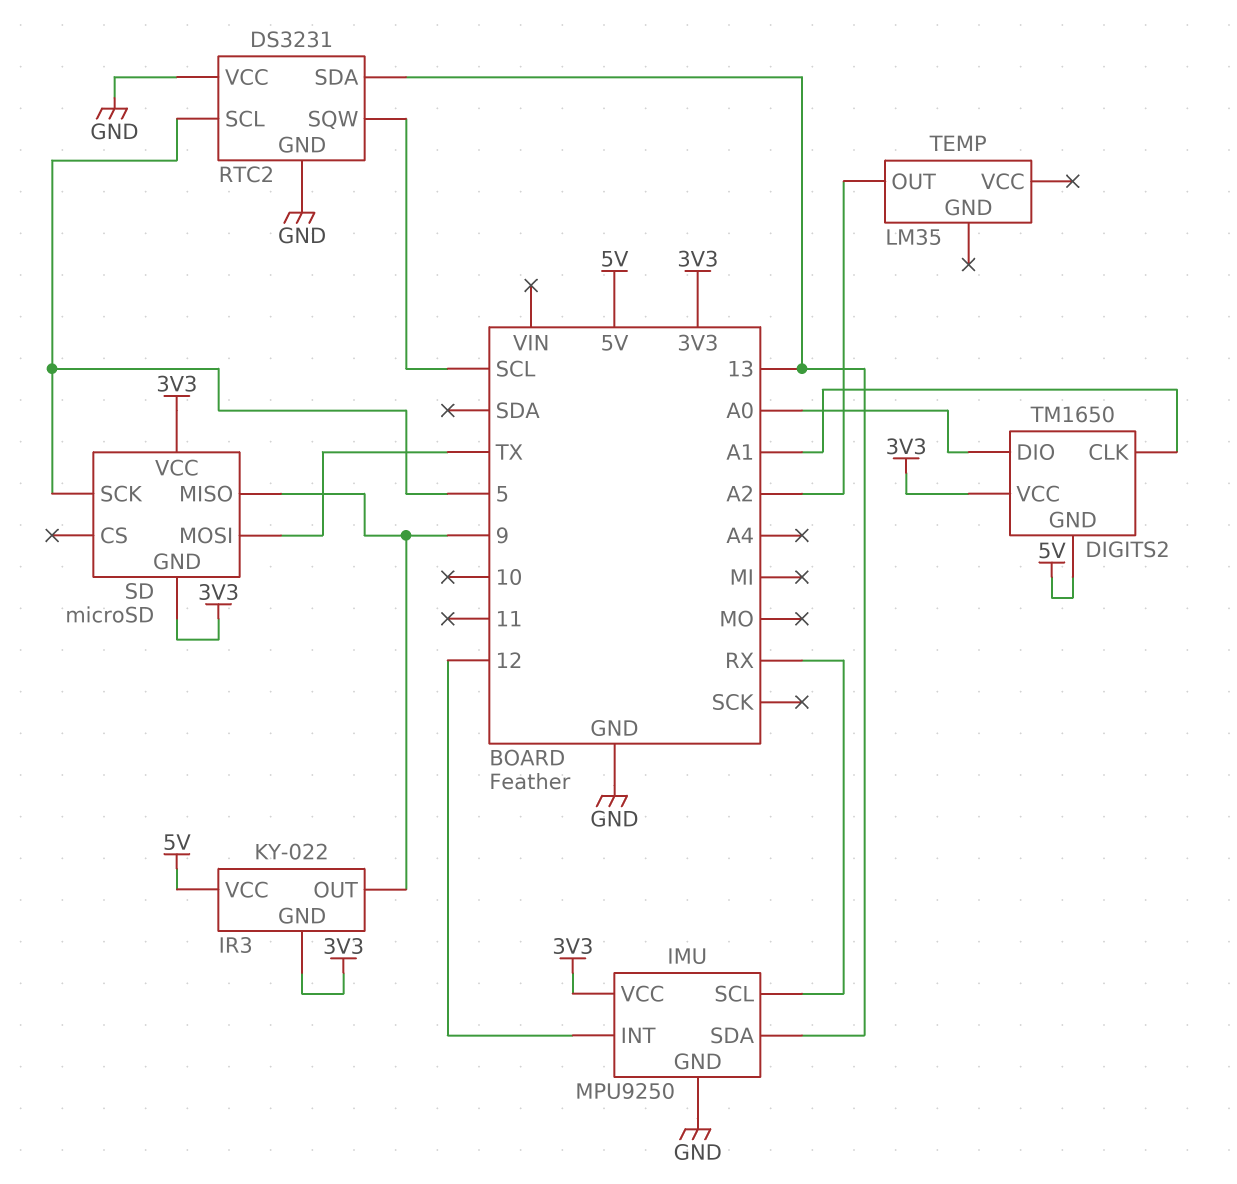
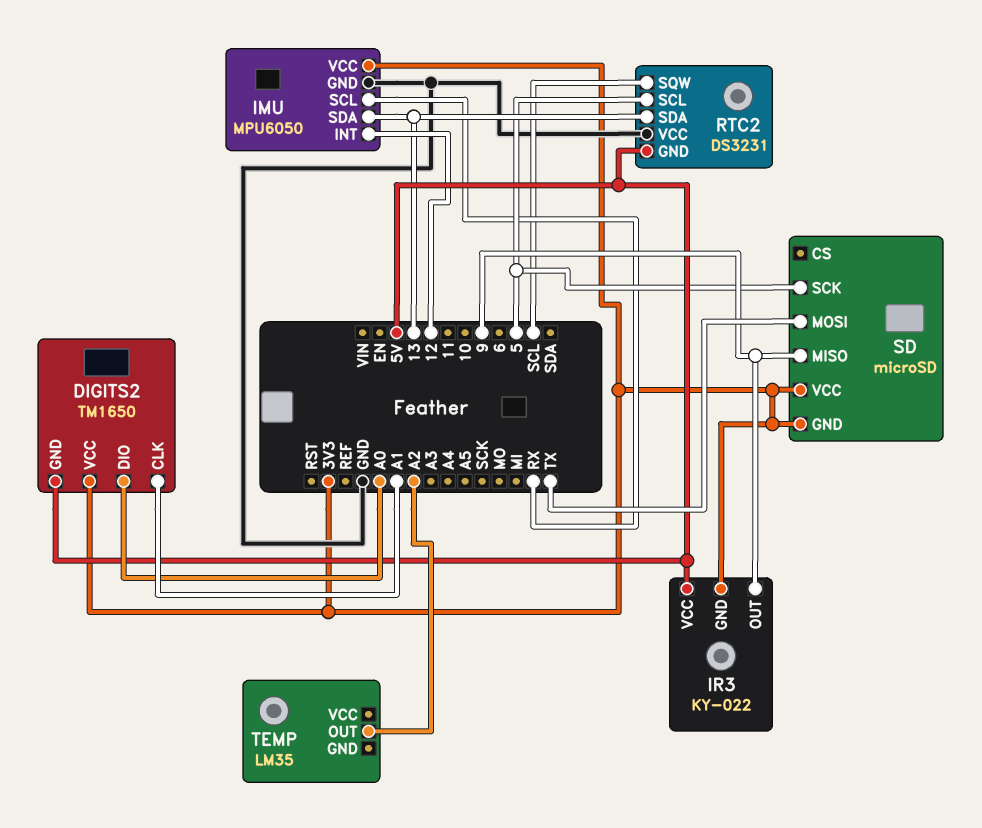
IMU: MPU9250 -> MPU6050
RTC2 pin GND: GND -> 5V

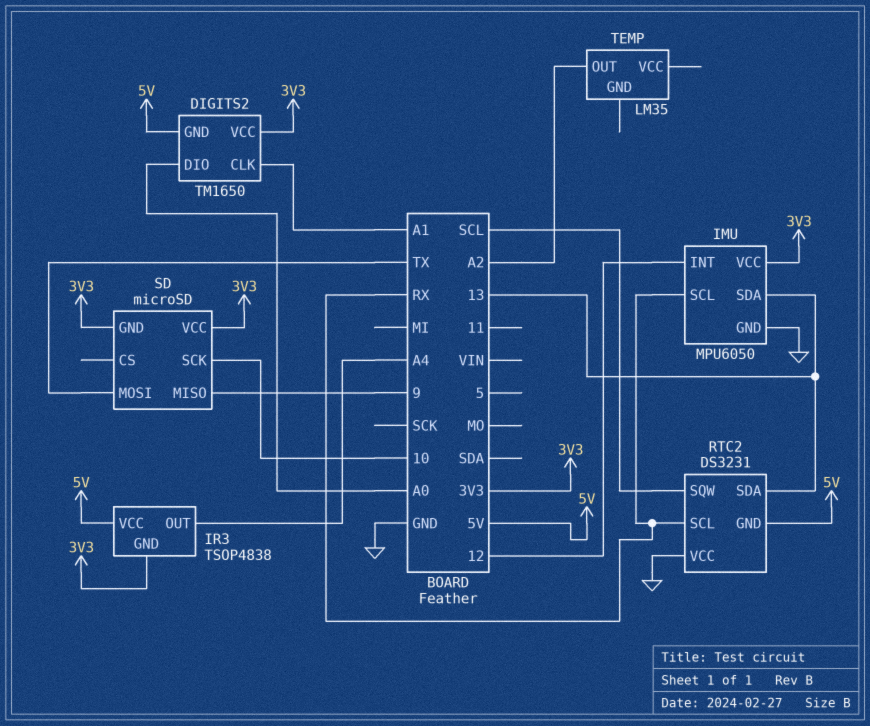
IR3: KY-022 -> TSOP4838
IR3 pin OUT: 9 -> A4
RTC2 pin SCL: 5 -> RX
SD pin SCK: 5 -> 10

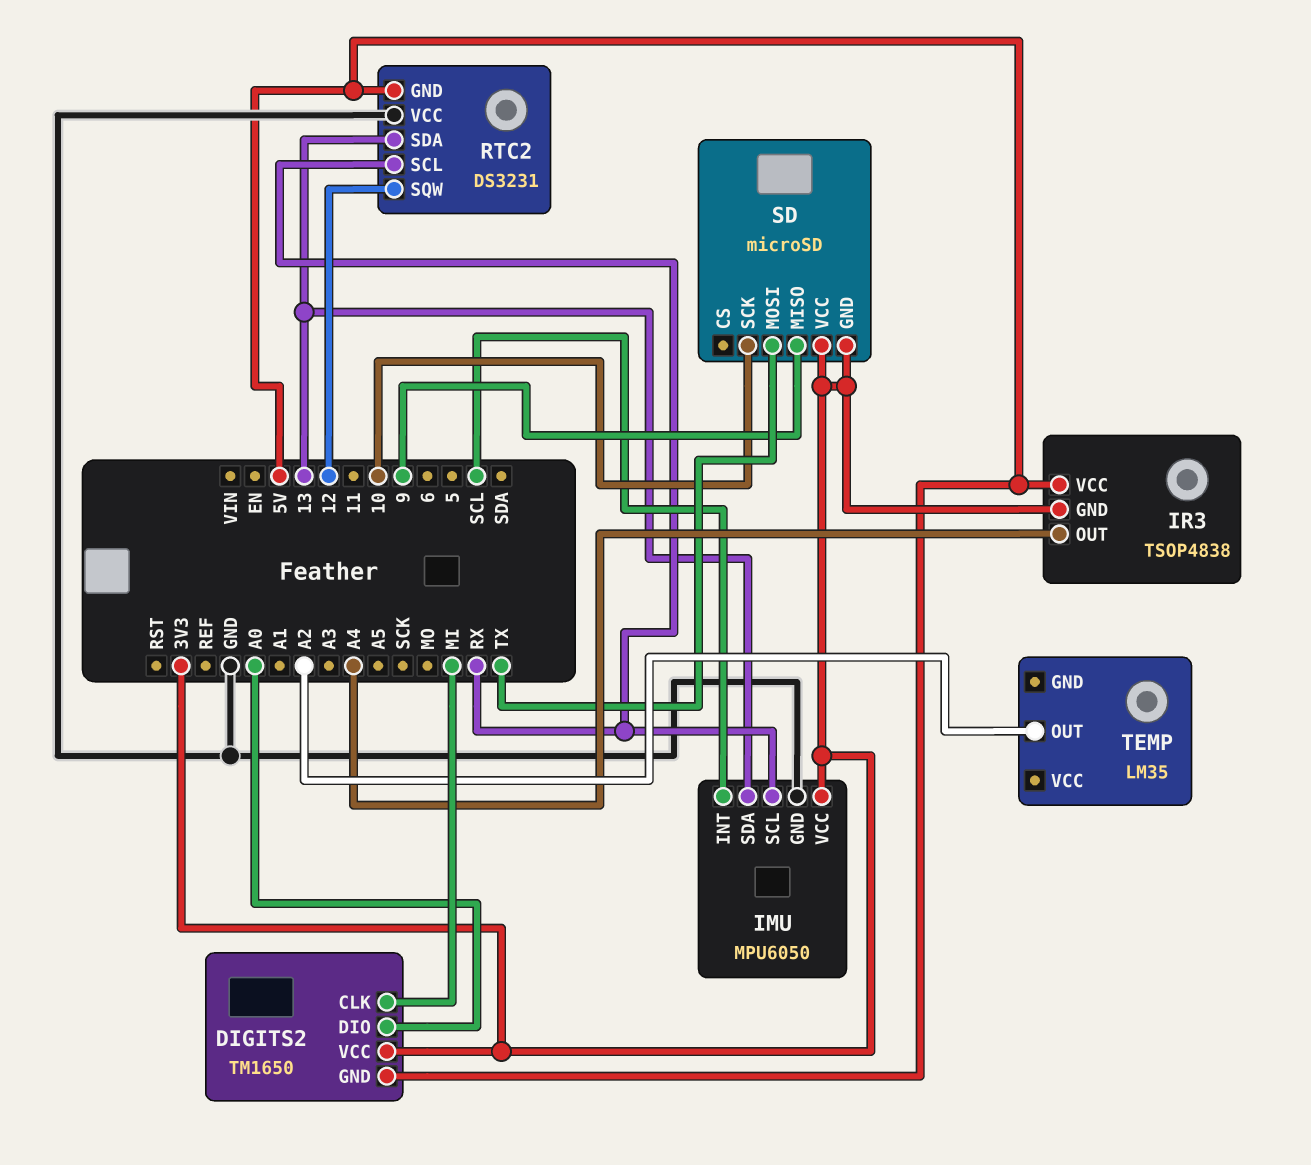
DIGITS2 pin CLK: A1 -> MI
IMU pin INT: 12 -> SCL
RTC2 pin SQW: SCL -> 12

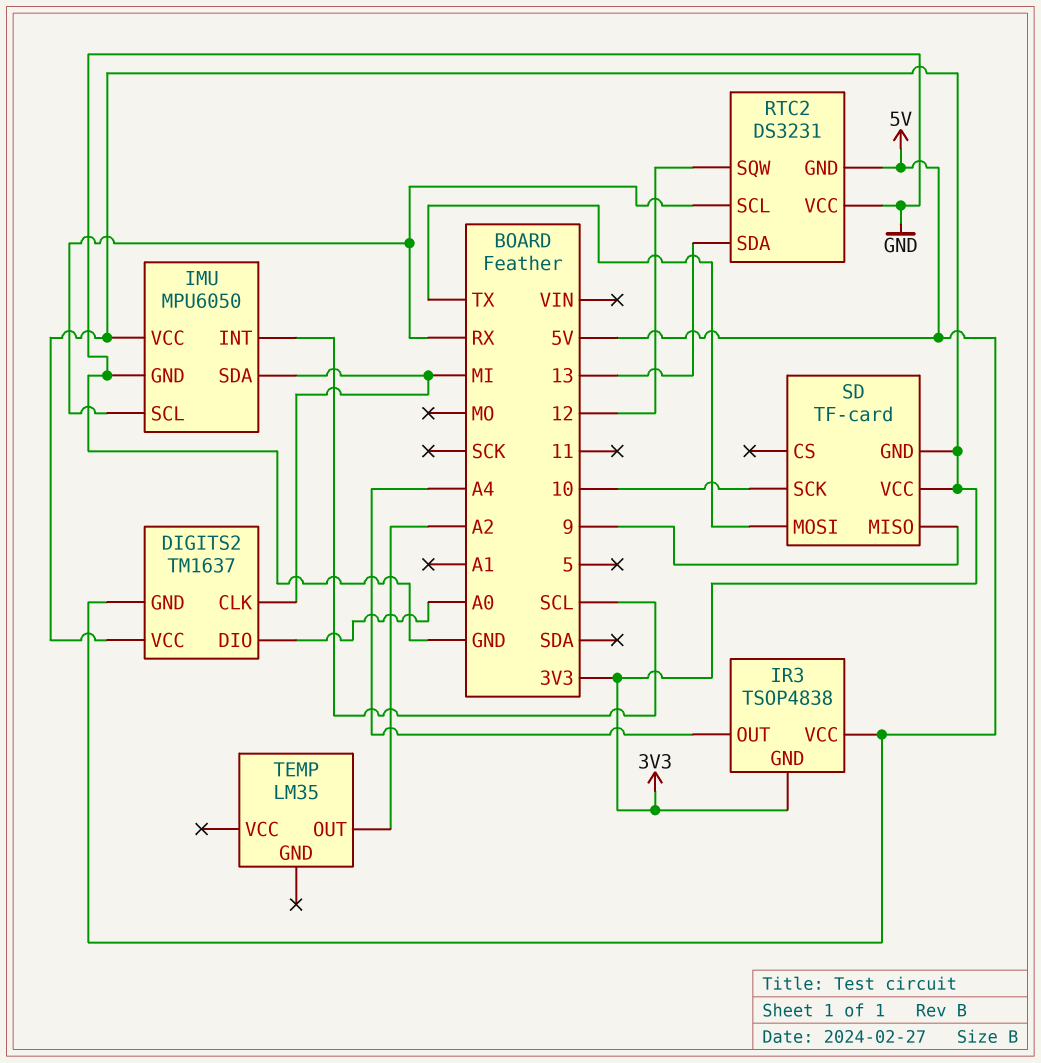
DIGITS2: TM1650 -> TM1637
IMU pin SDA: 13 -> MI
SD: microSD -> TF-card

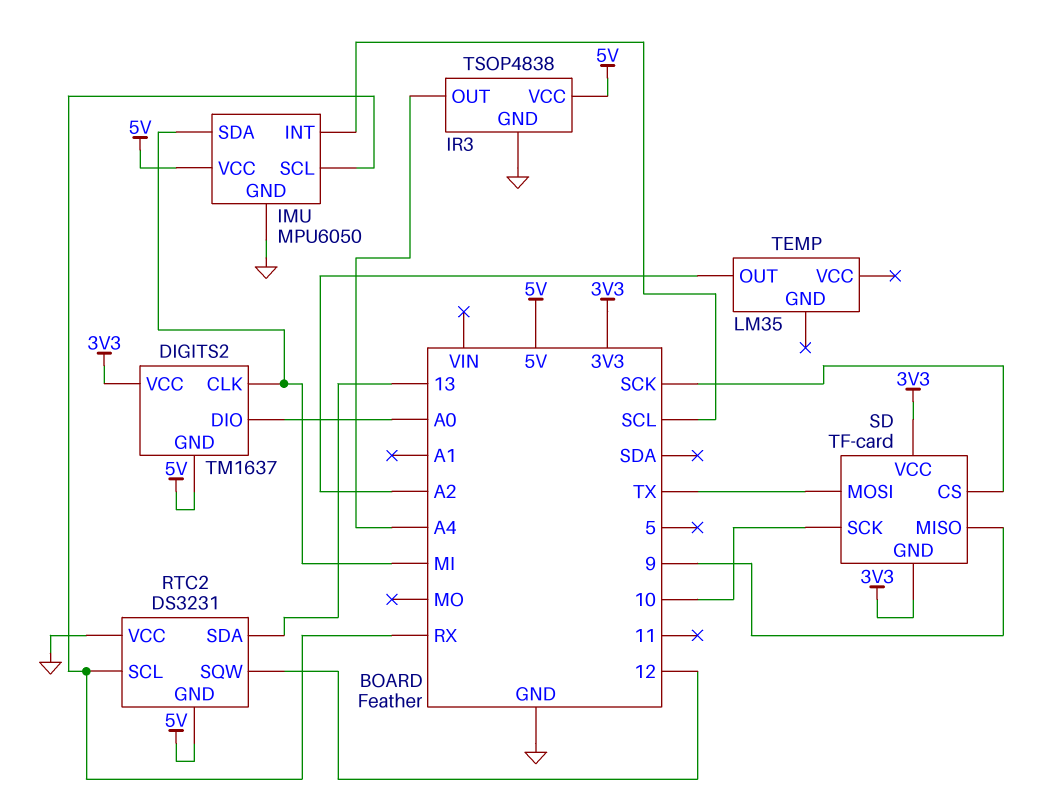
IMU pin VCC: 3V3 -> 5V
IR3 pin GND: 3V3 -> GND
SD pin CS: none -> SCK

